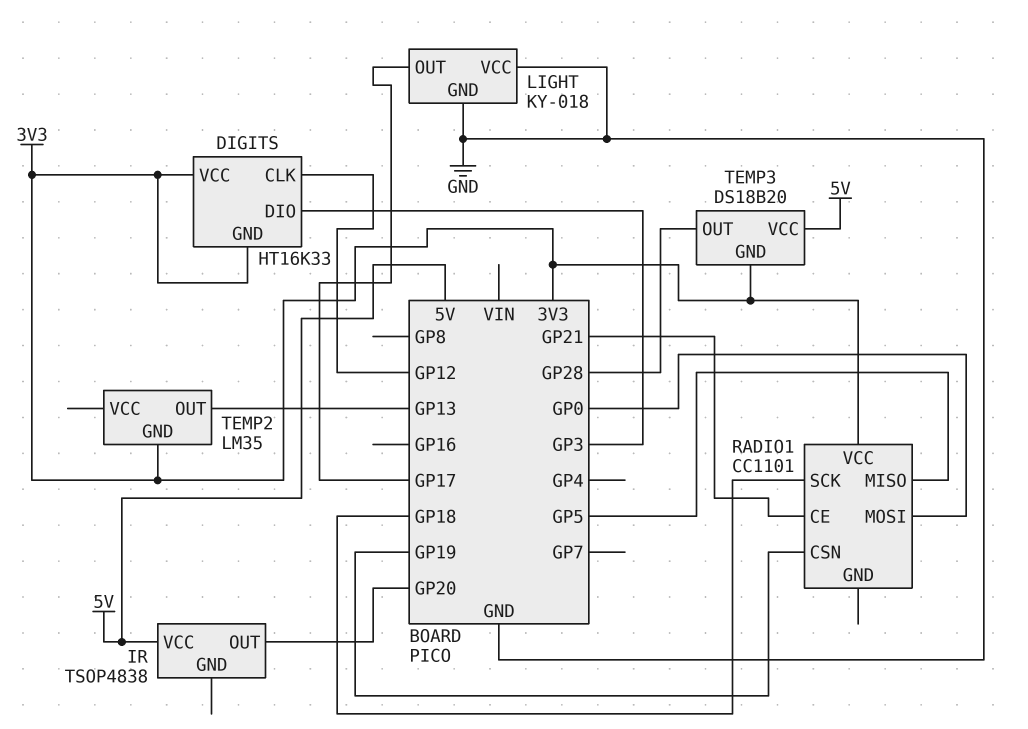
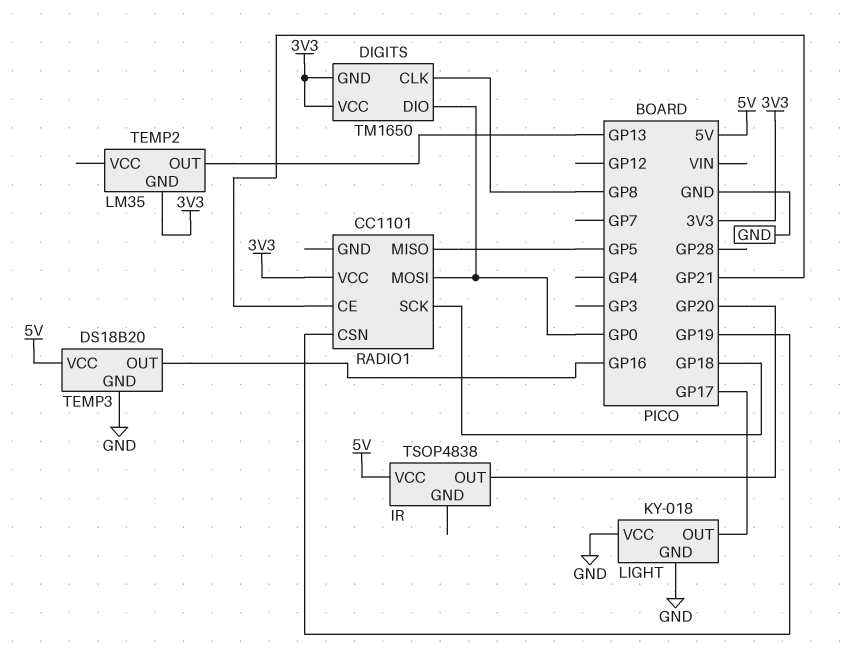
DIGITS: HT16K33 -> TM1650
DIGITS pin CLK: GP12 -> GP8
DIGITS pin DIO: GP3 -> GP0
TEMP3 pin GND: 3V3 -> GND
TEMP3 pin OUT: GP28 -> GP16

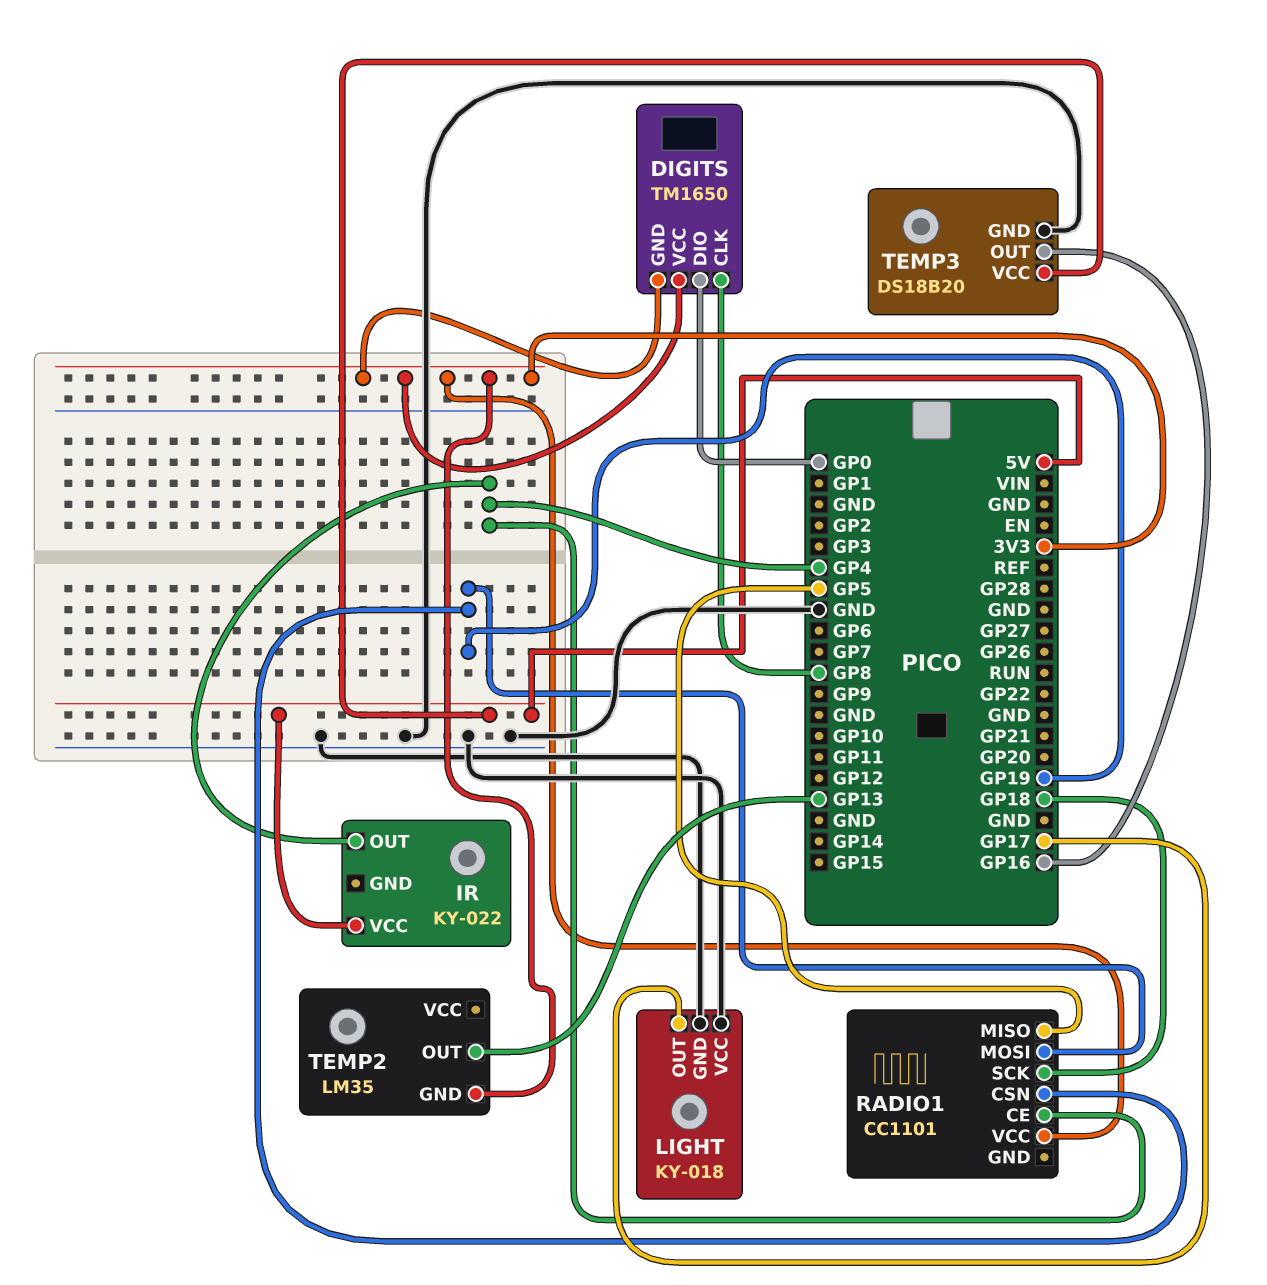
IR: TSOP4838 -> KY-022
IR pin OUT: GP20 -> GP4
RADIO1 pin CE: GP21 -> GP4
RADIO1 pin MOSI: GP0 -> GP19

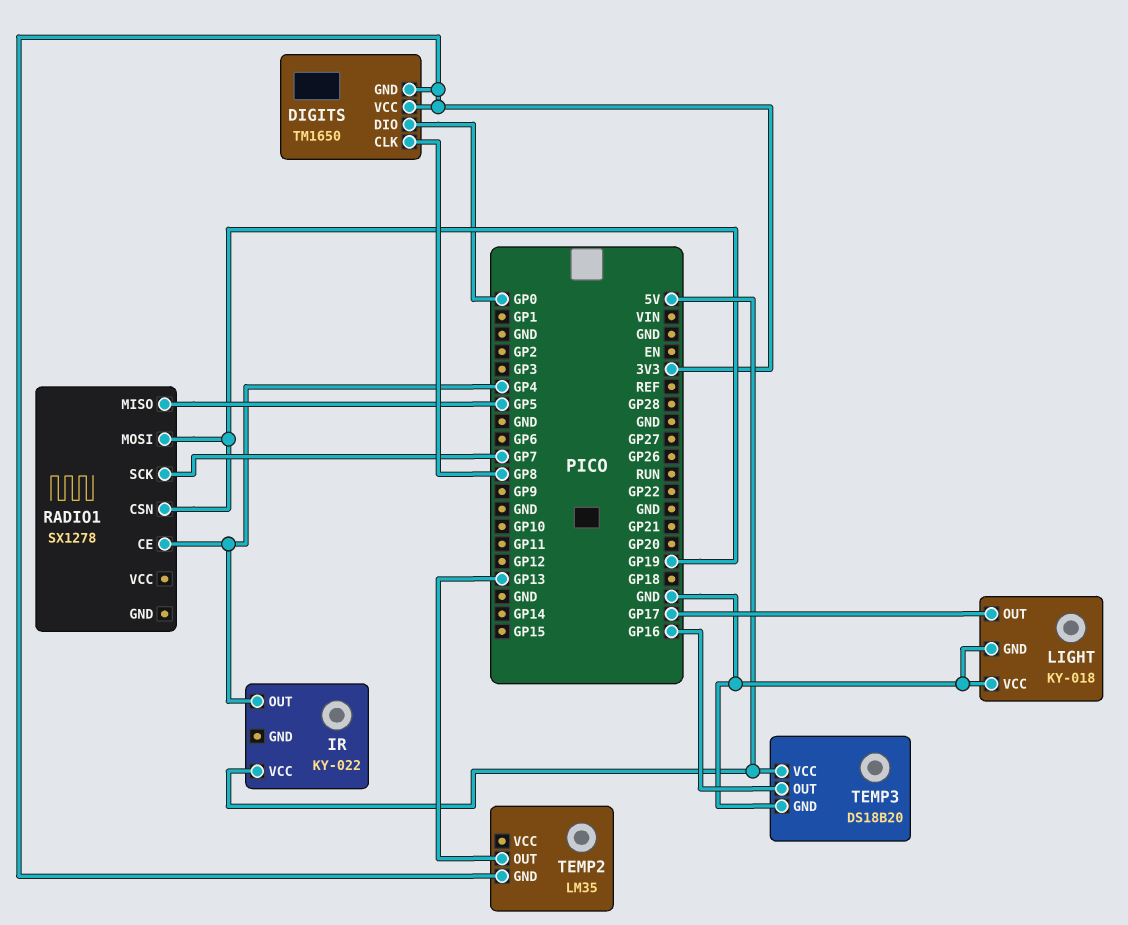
RADIO1: CC1101 -> SX1278
RADIO1 pin SCK: GP18 -> GP7
RADIO1 pin VCC: 3V3 -> none

